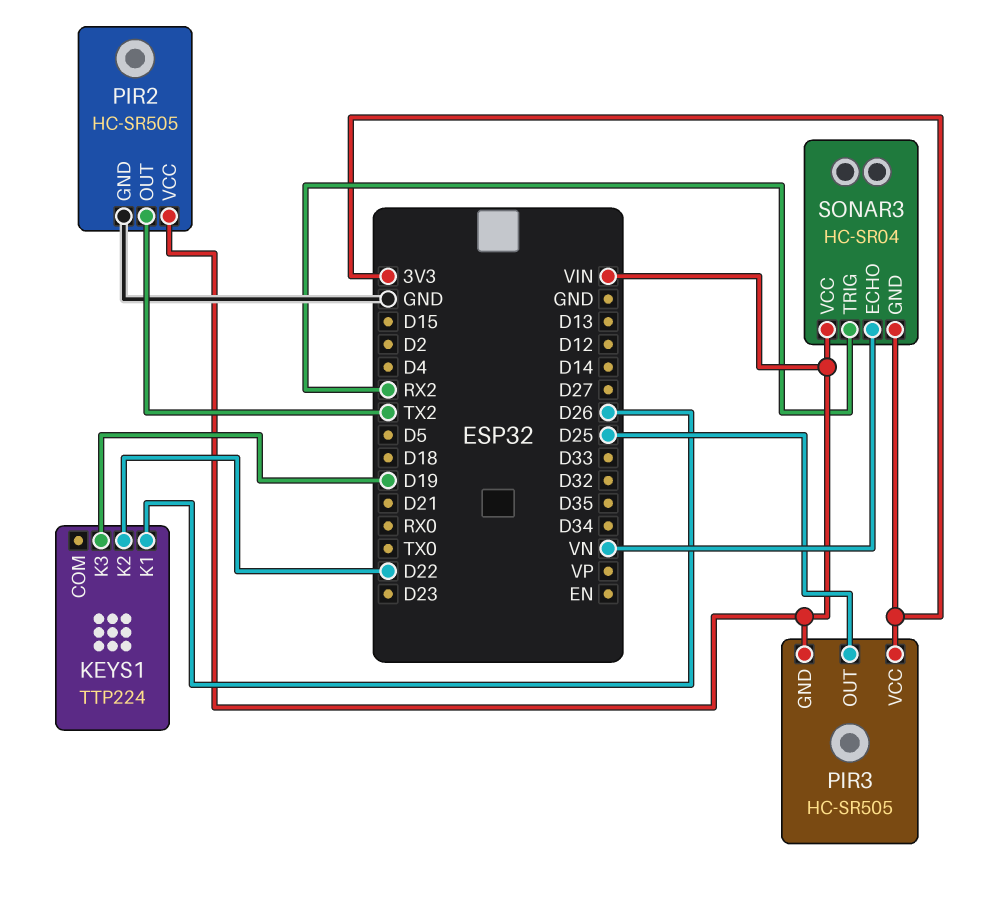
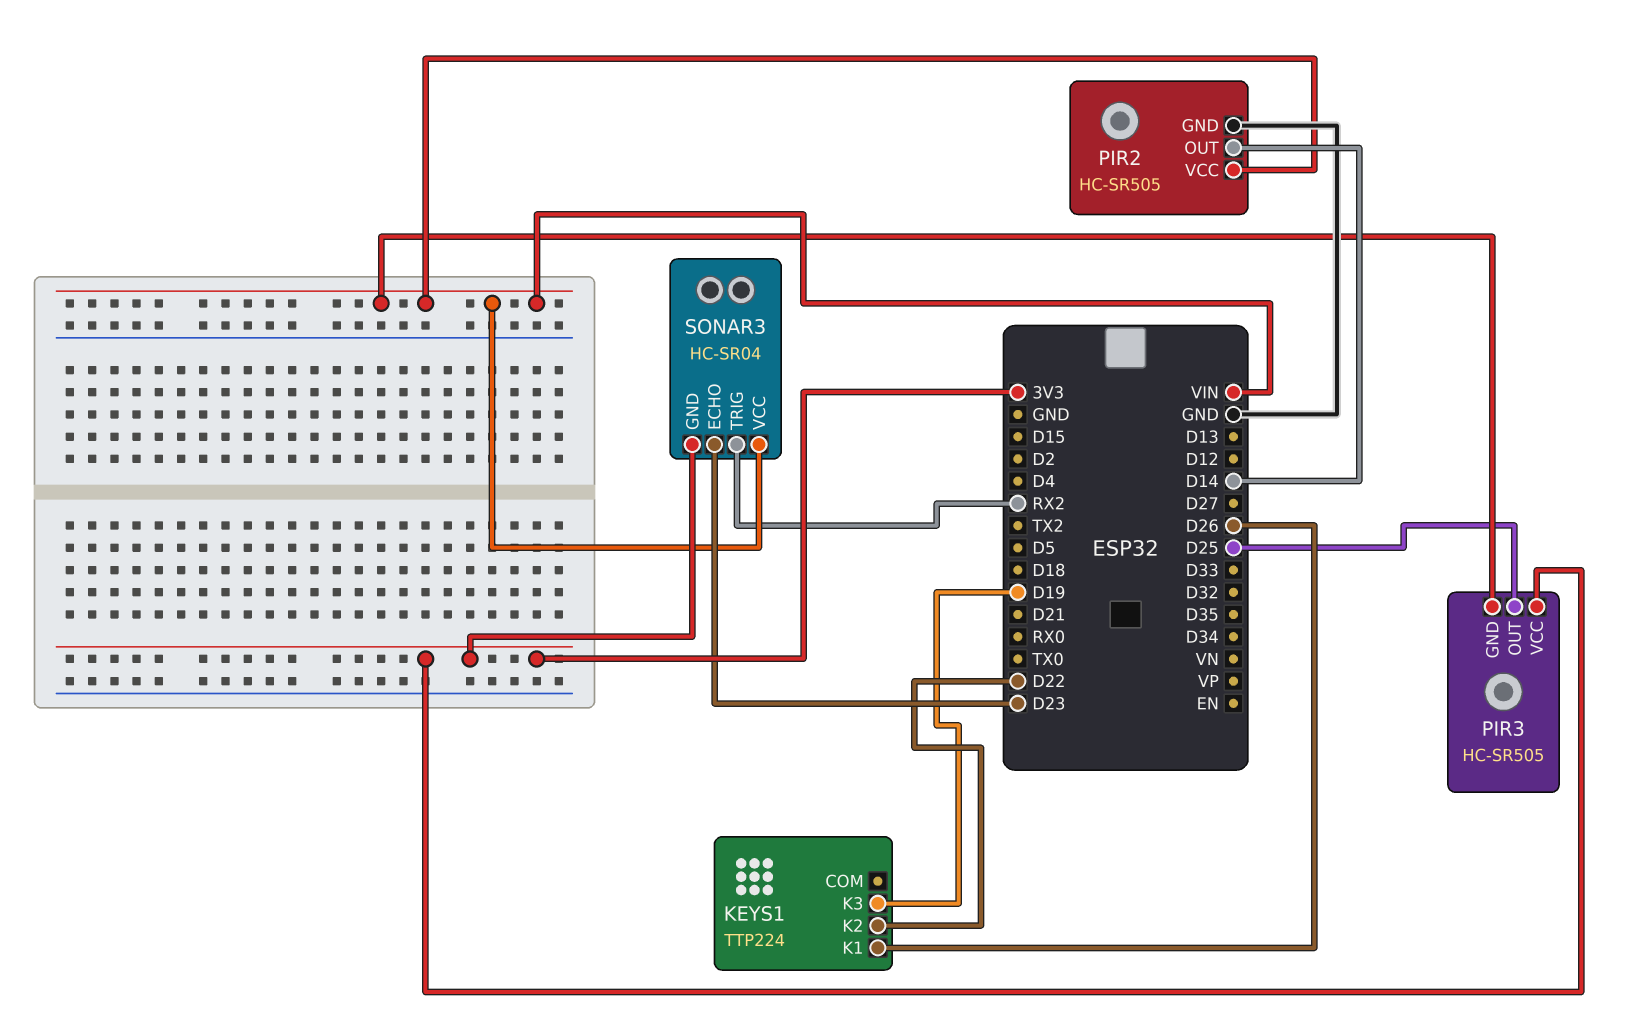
PIR2 pin OUT: TX2 -> D14
SONAR3 pin ECHO: VN -> D23

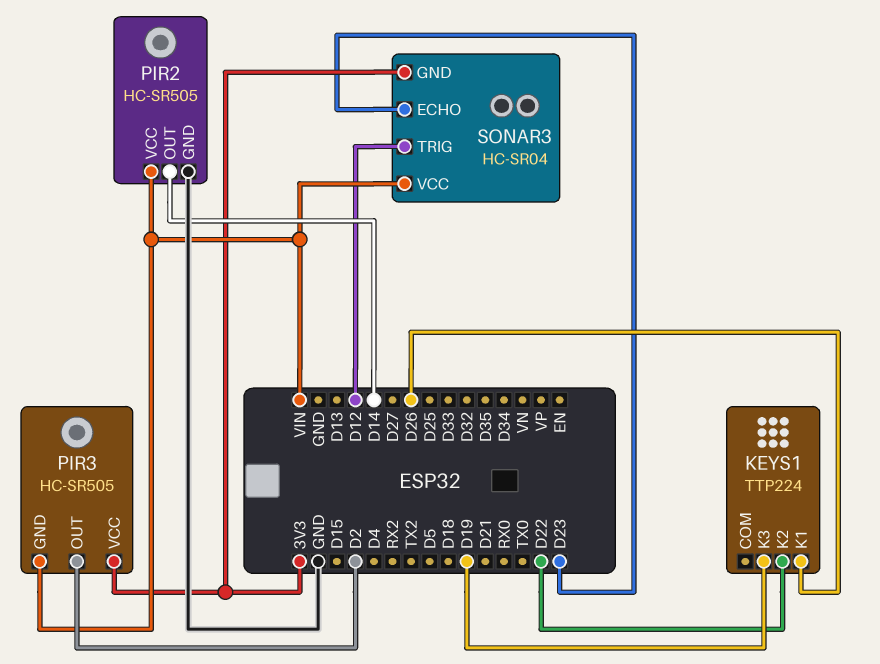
PIR3 pin OUT: D25 -> D2
SONAR3 pin TRIG: RX2 -> D12

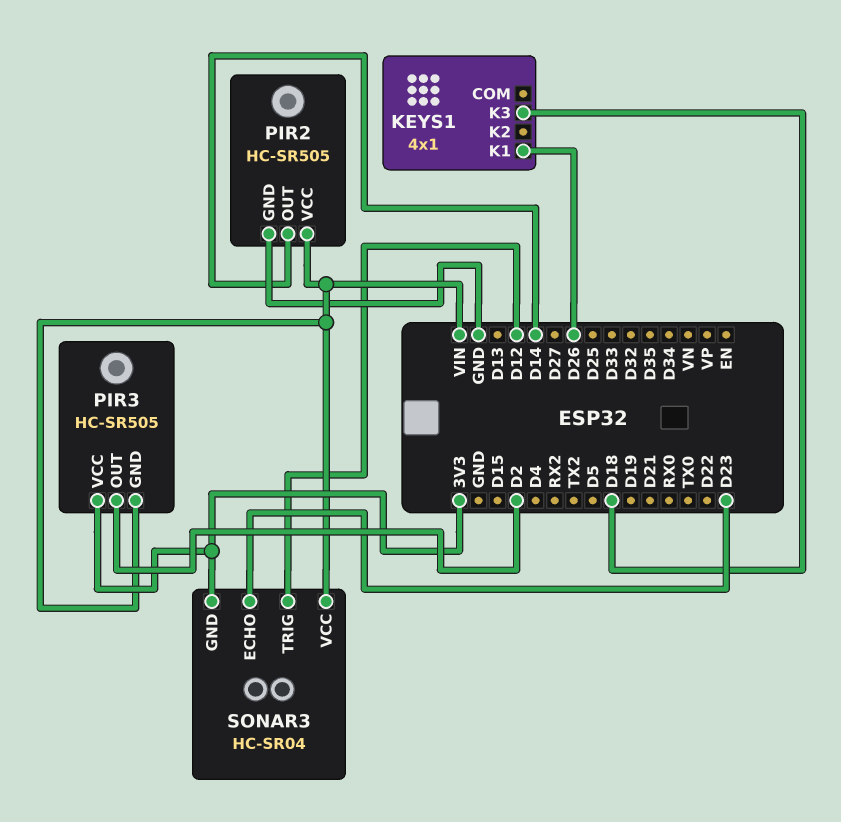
KEYS1: TTP224 -> 4x1
KEYS1 pin K2: D22 -> none
KEYS1 pin K3: D19 -> D18

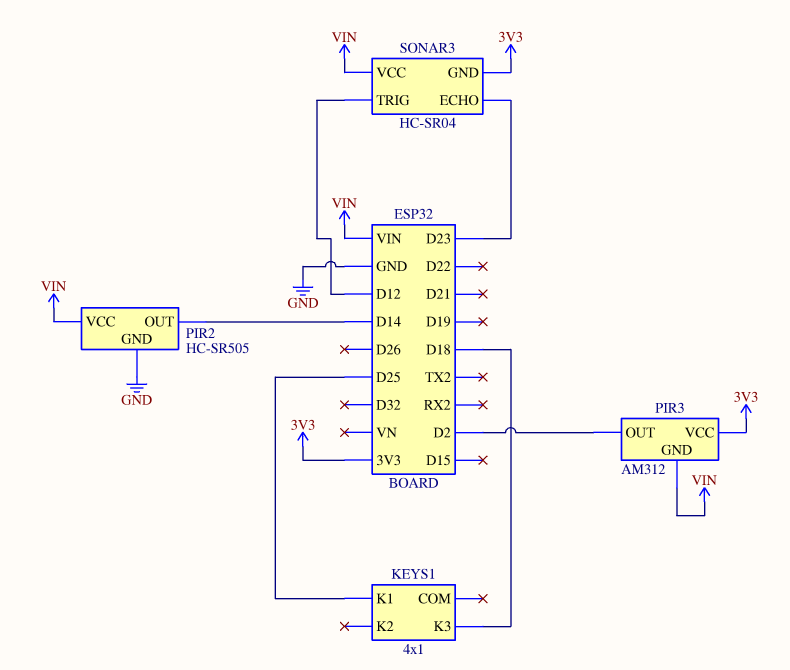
KEYS1 pin K1: D26 -> D25
PIR3: HC-SR505 -> AM312

